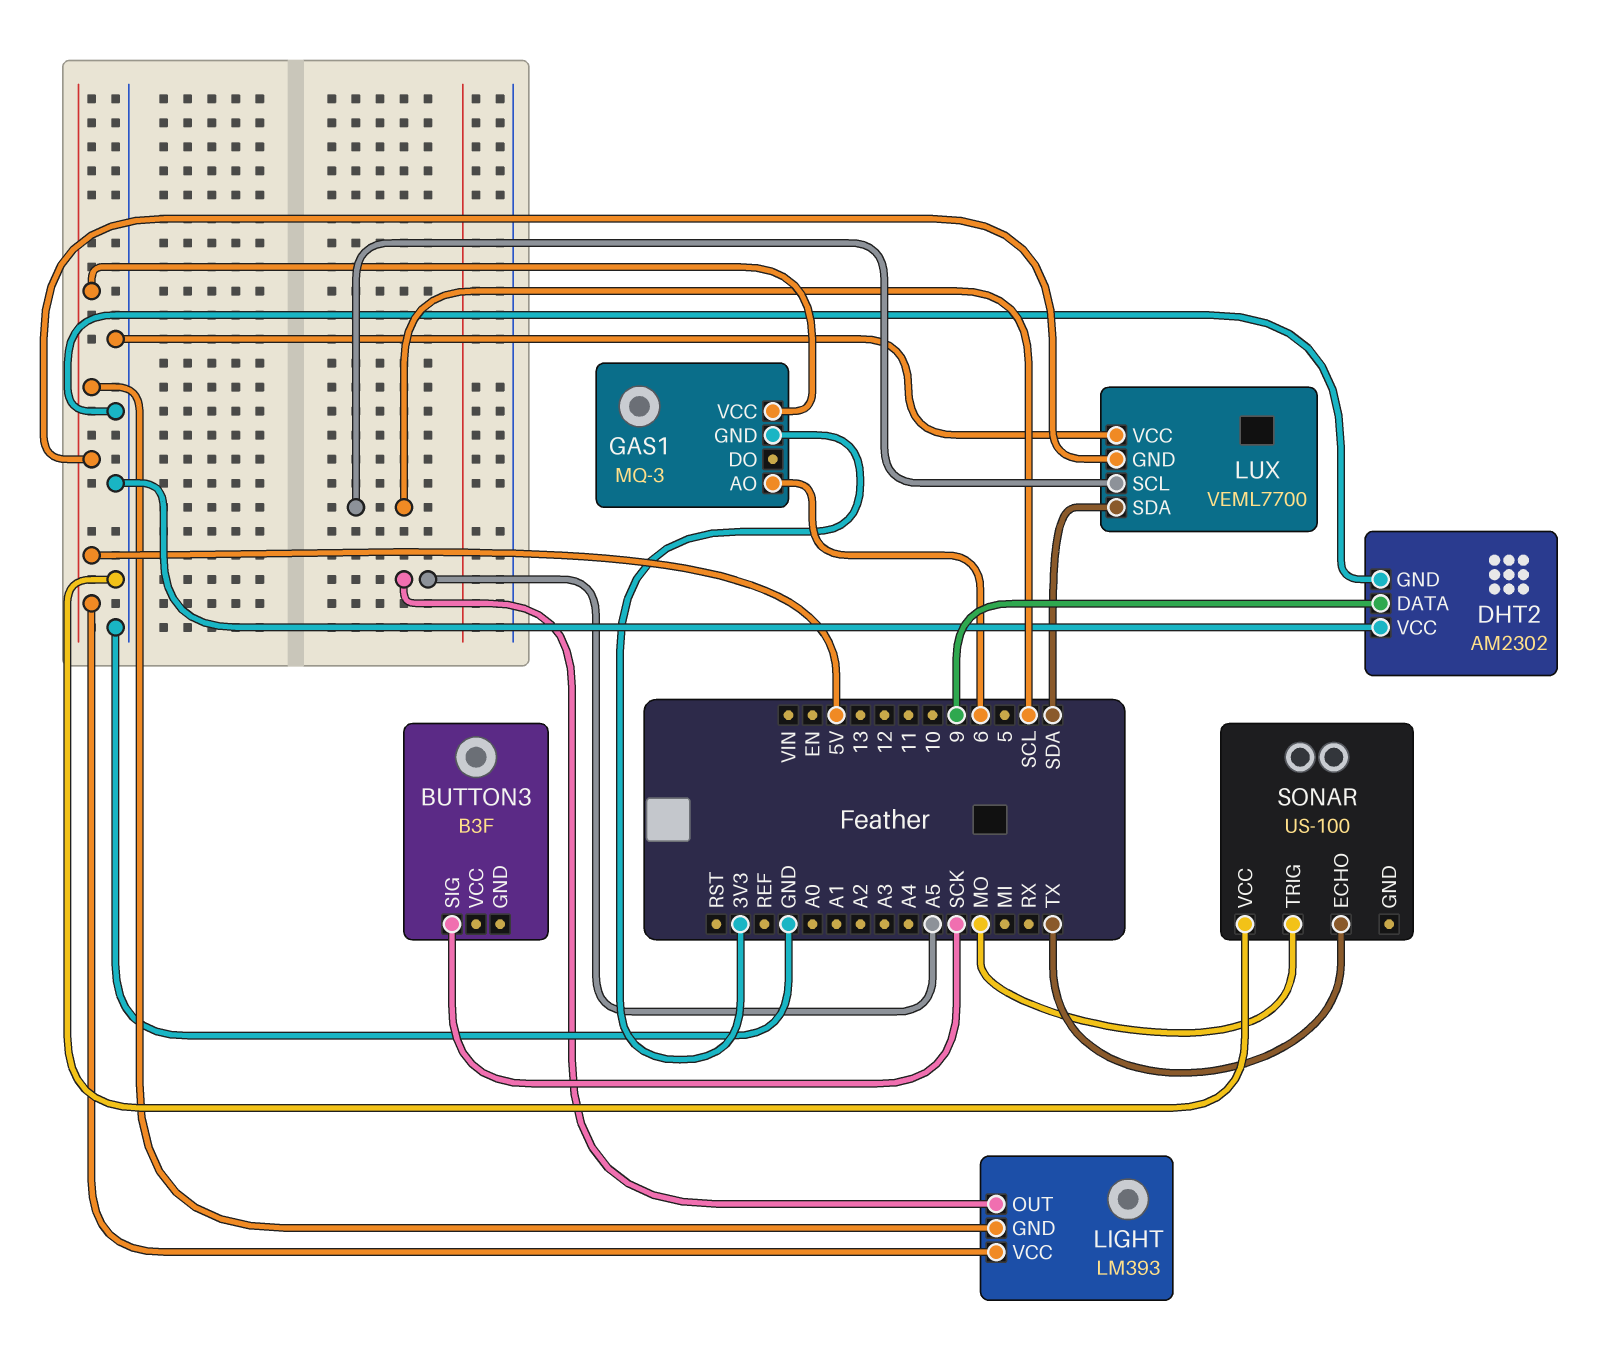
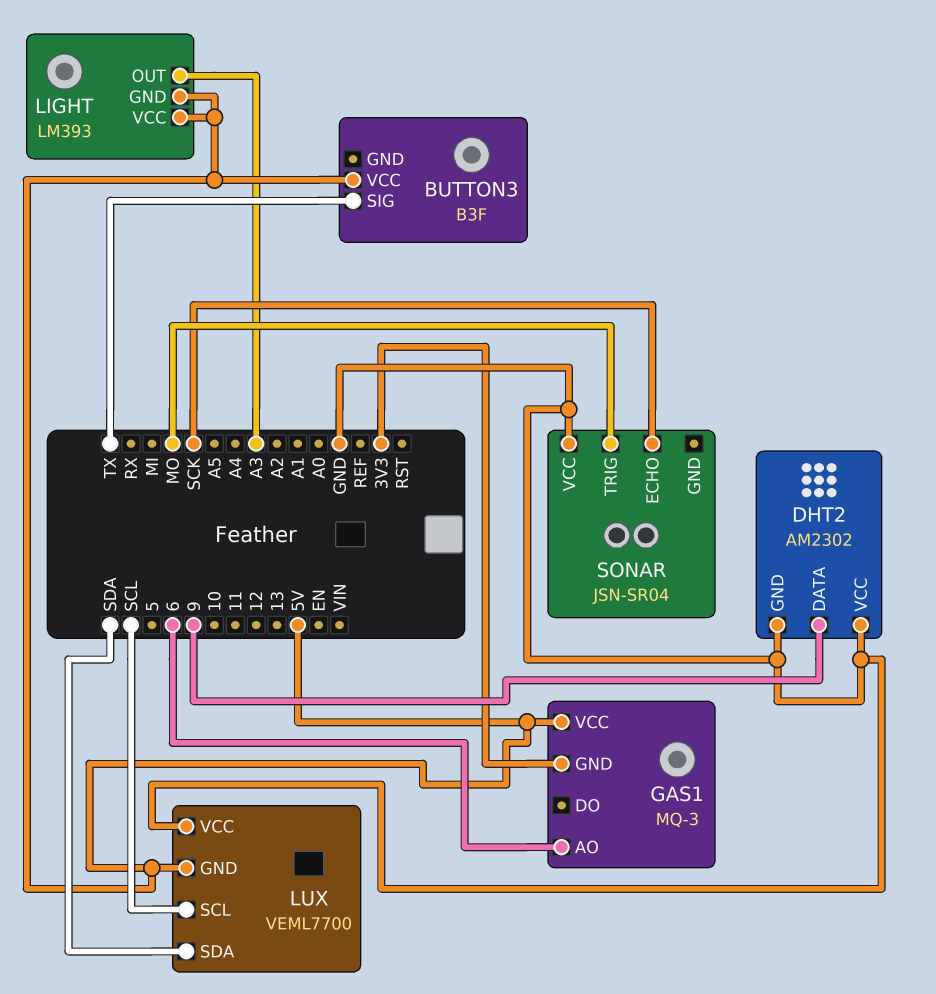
BUTTON3 pin SIG: SCK -> TX
BUTTON3 pin VCC: none -> 5V
LIGHT pin OUT: A5 -> A3
SONAR: US-100 -> JSN-SR04
SONAR pin ECHO: TX -> SCK

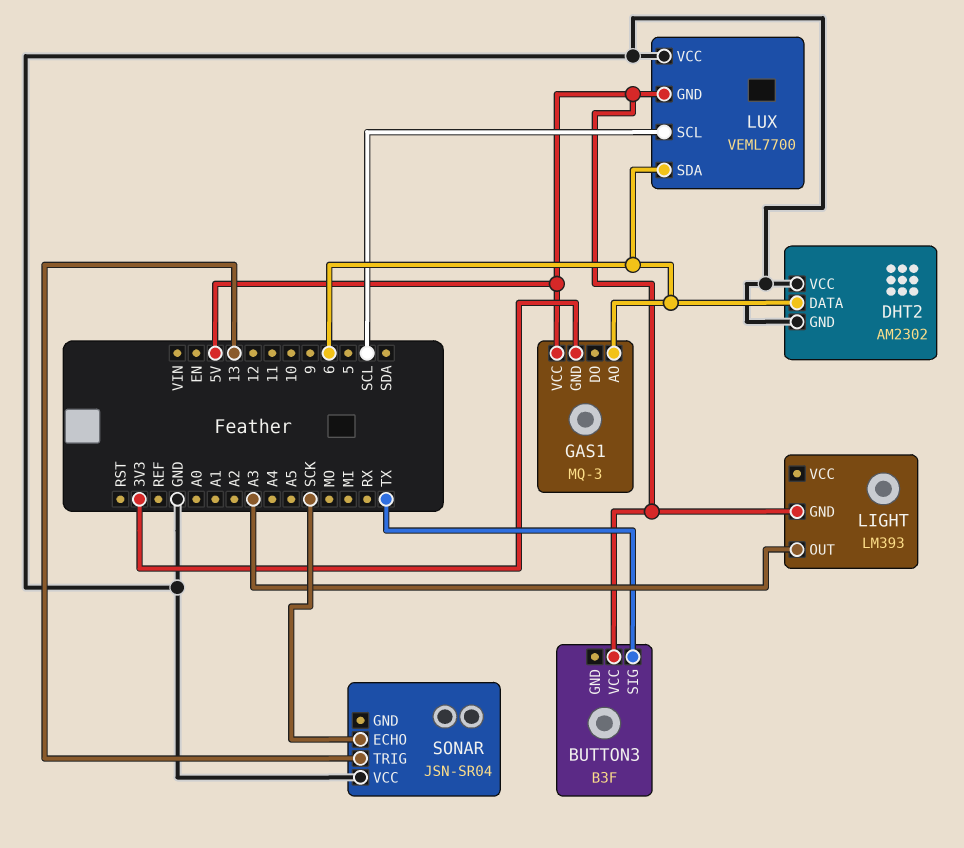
DHT2 pin DATA: 9 -> 6
LIGHT pin VCC: 5V -> none
LUX pin SDA: SDA -> 6
SONAR pin TRIG: MO -> 13

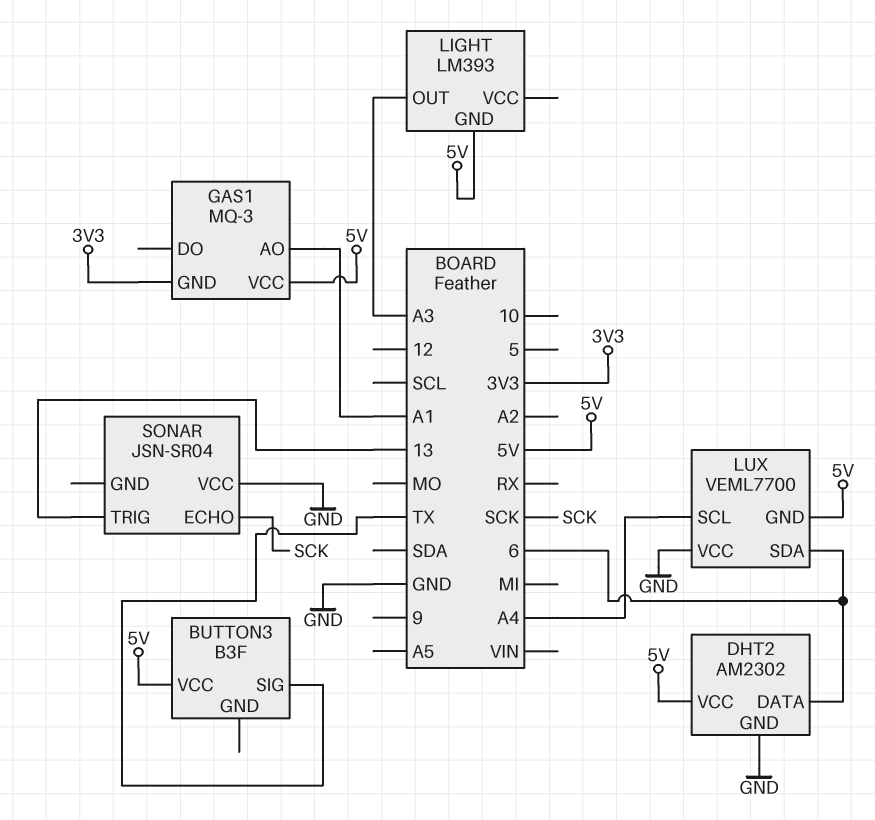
DHT2 pin VCC: GND -> 5V
GAS1 pin AO: 6 -> A1
LUX pin SCL: SCL -> A4

